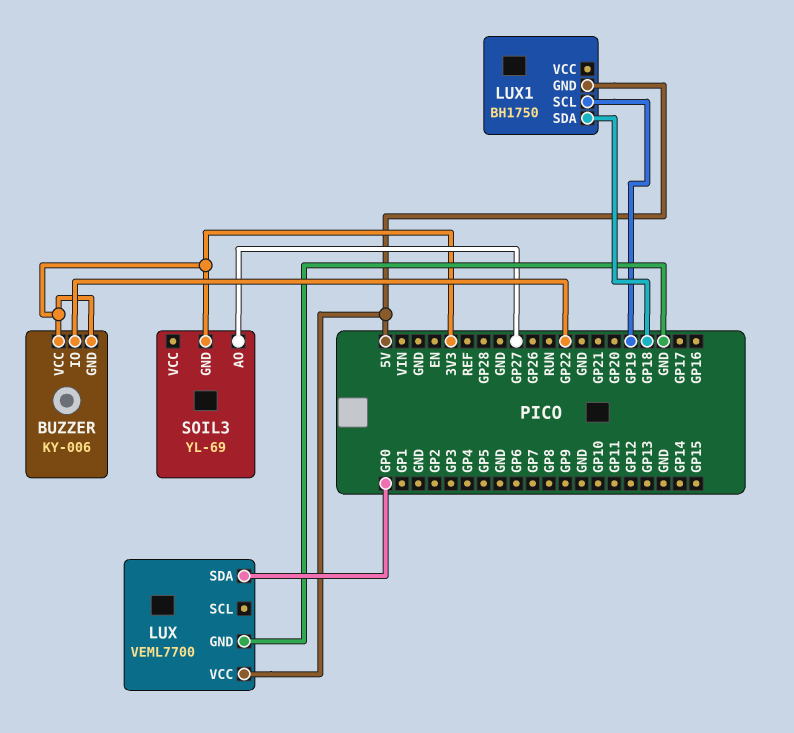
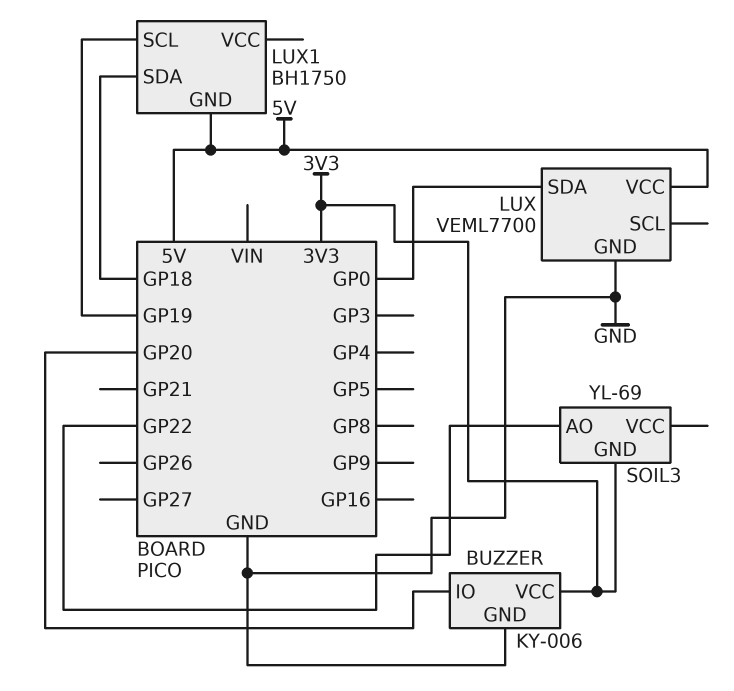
BUZZER pin GND: 3V3 -> GND
BUZZER pin IO: GP22 -> GP20
SOIL3 pin AO: GP27 -> GP22

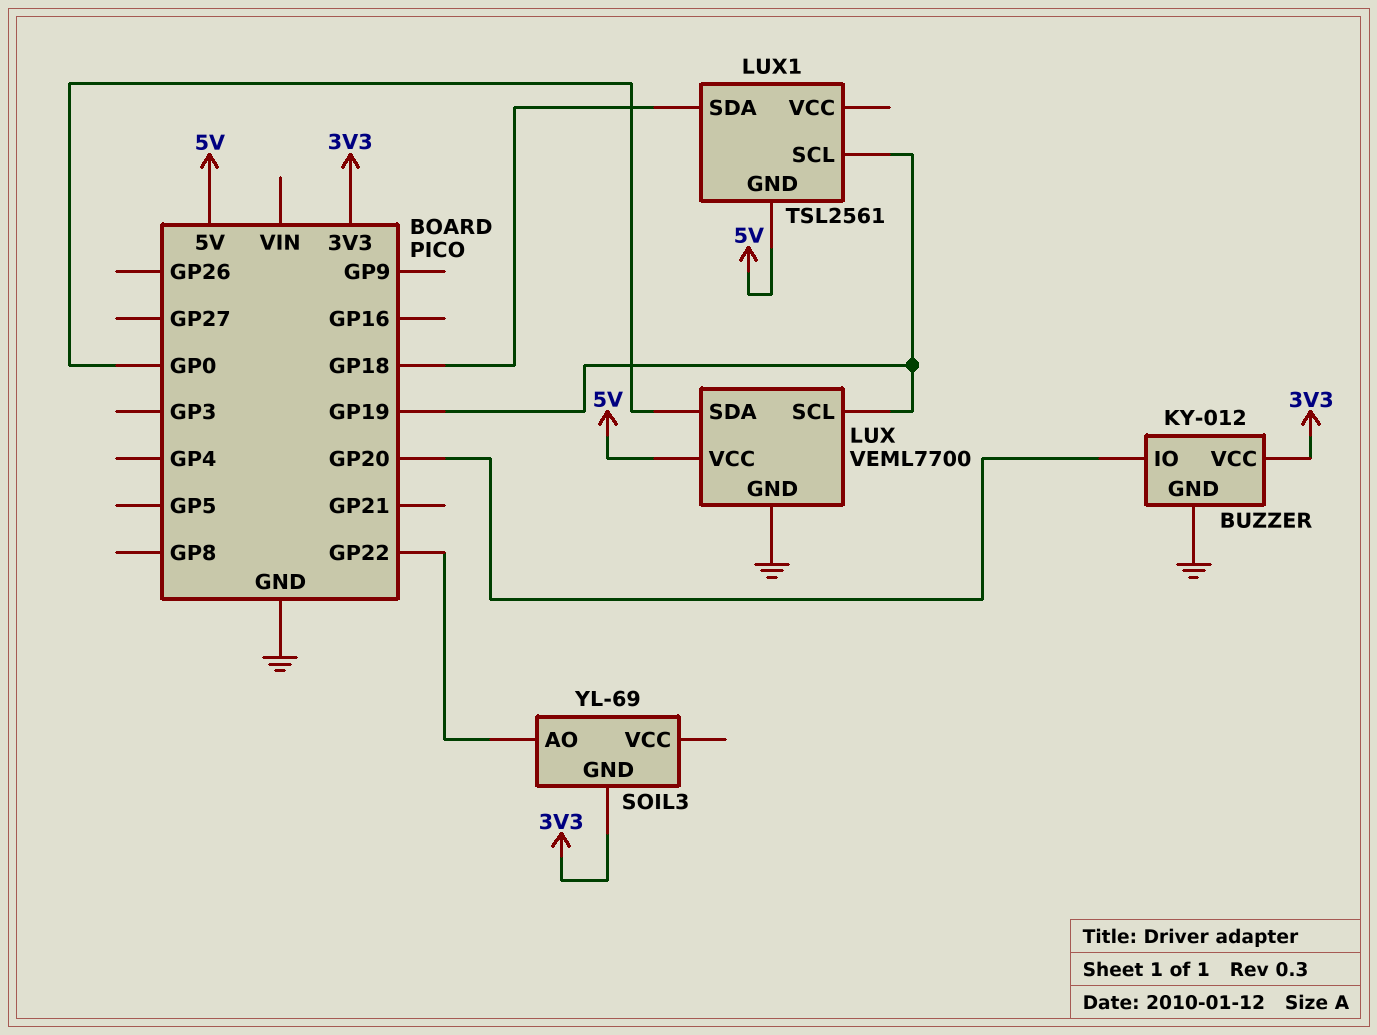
BUZZER: KY-006 -> KY-012
LUX pin SCL: none -> GP19
LUX1: BH1750 -> TSL2561

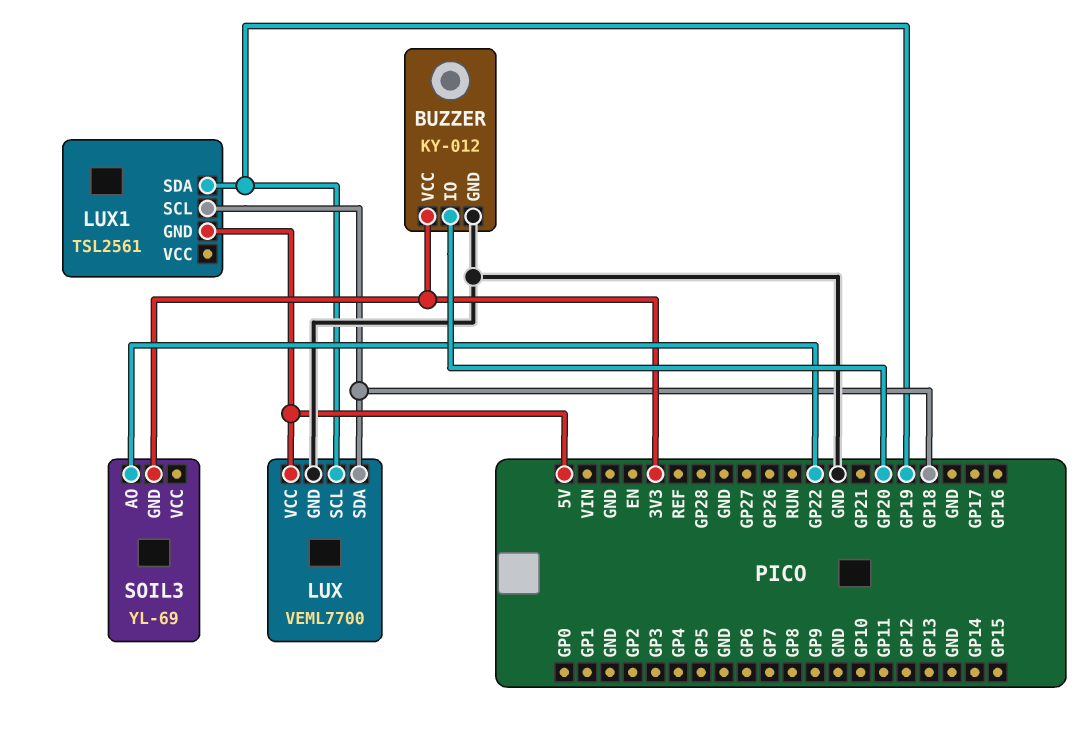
LUX pin SDA: GP0 -> GP18
LUX1 pin SCL: GP19 -> GP18
LUX1 pin SDA: GP18 -> GP19

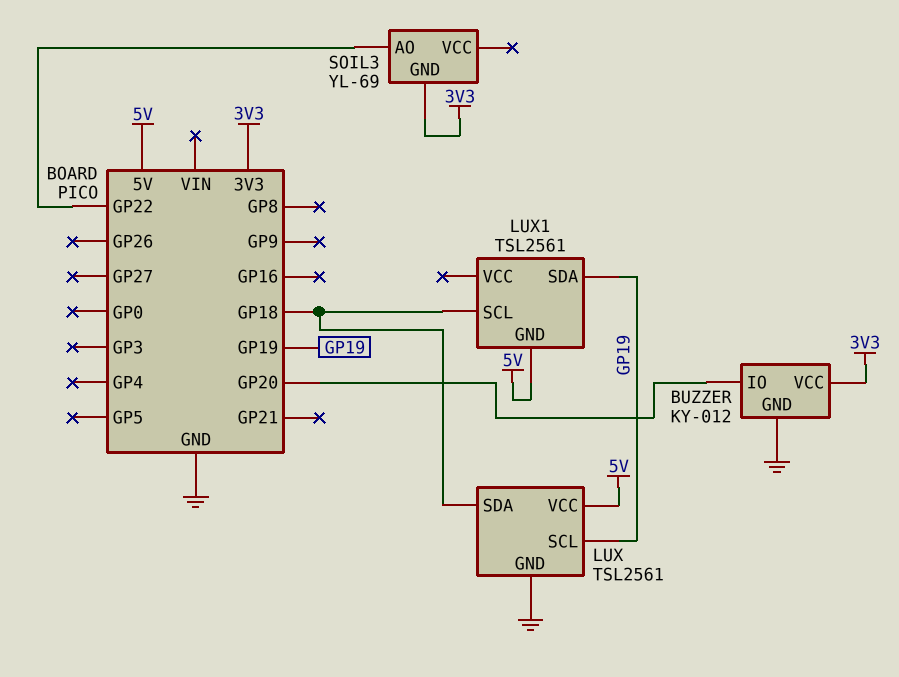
LUX: VEML7700 -> TSL2561

